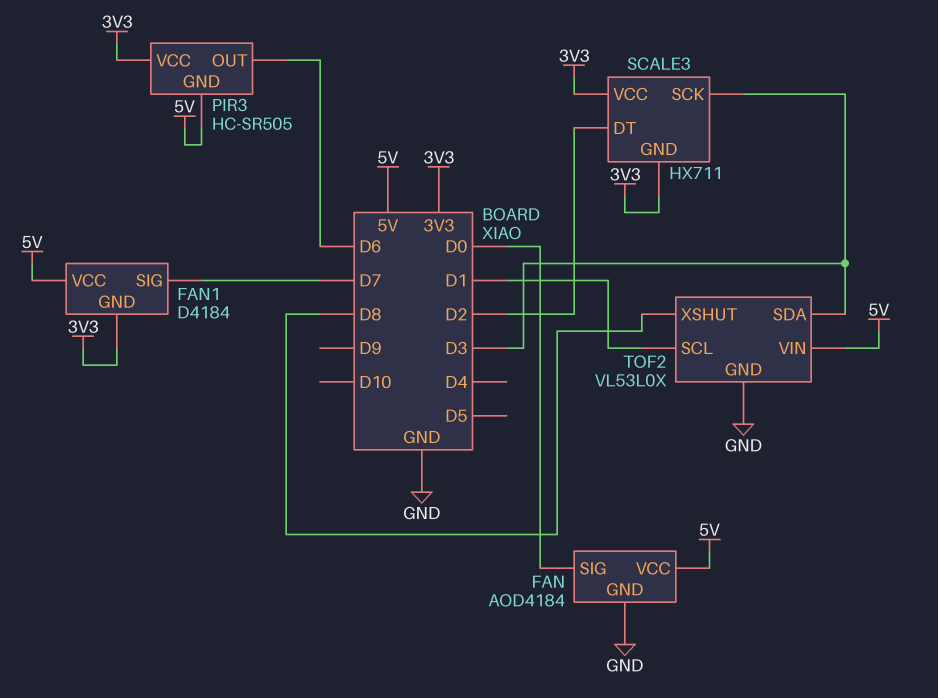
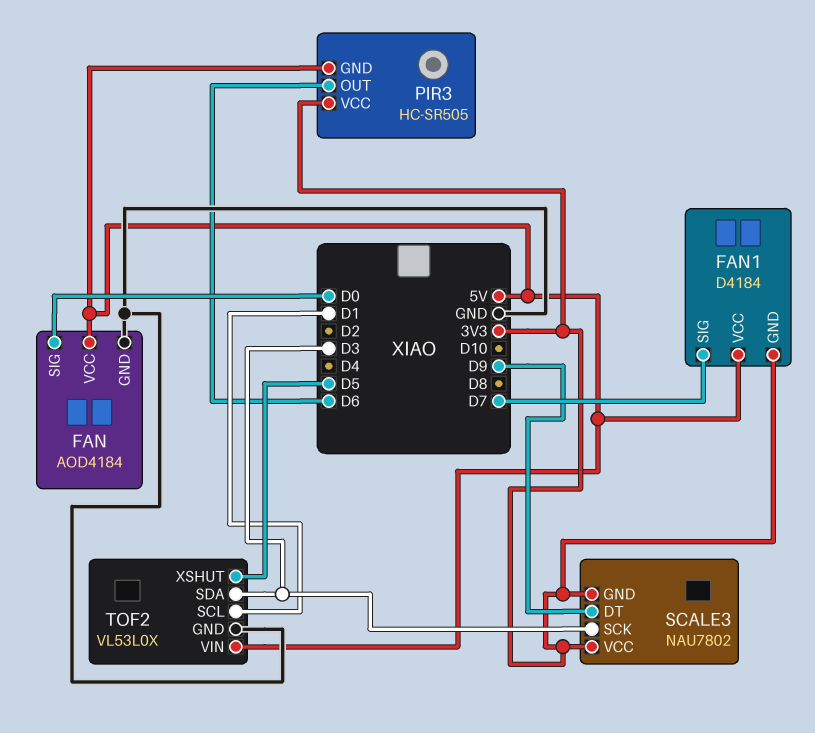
SCALE3: HX711 -> NAU7802
SCALE3 pin DT: D2 -> D9
TOF2 pin XSHUT: D8 -> D5

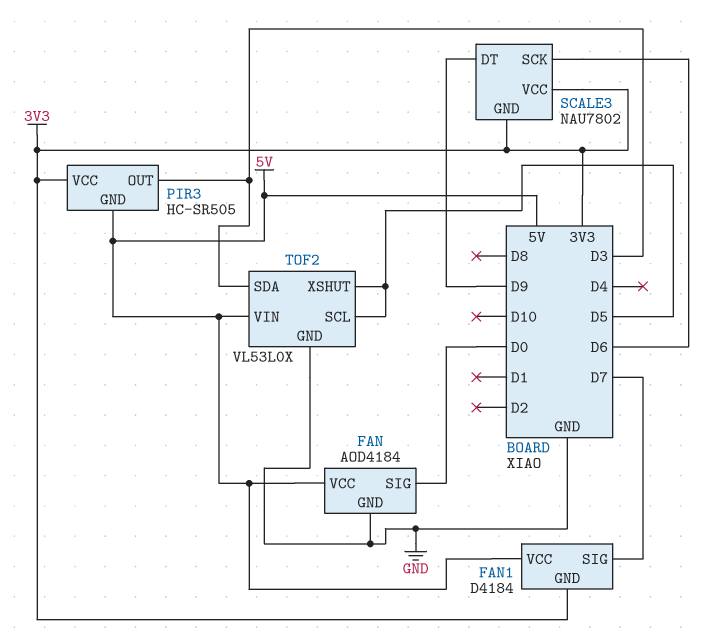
PIR3 pin OUT: D6 -> D3
SCALE3 pin SCK: D3 -> D6
TOF2 pin SCL: D1 -> D5

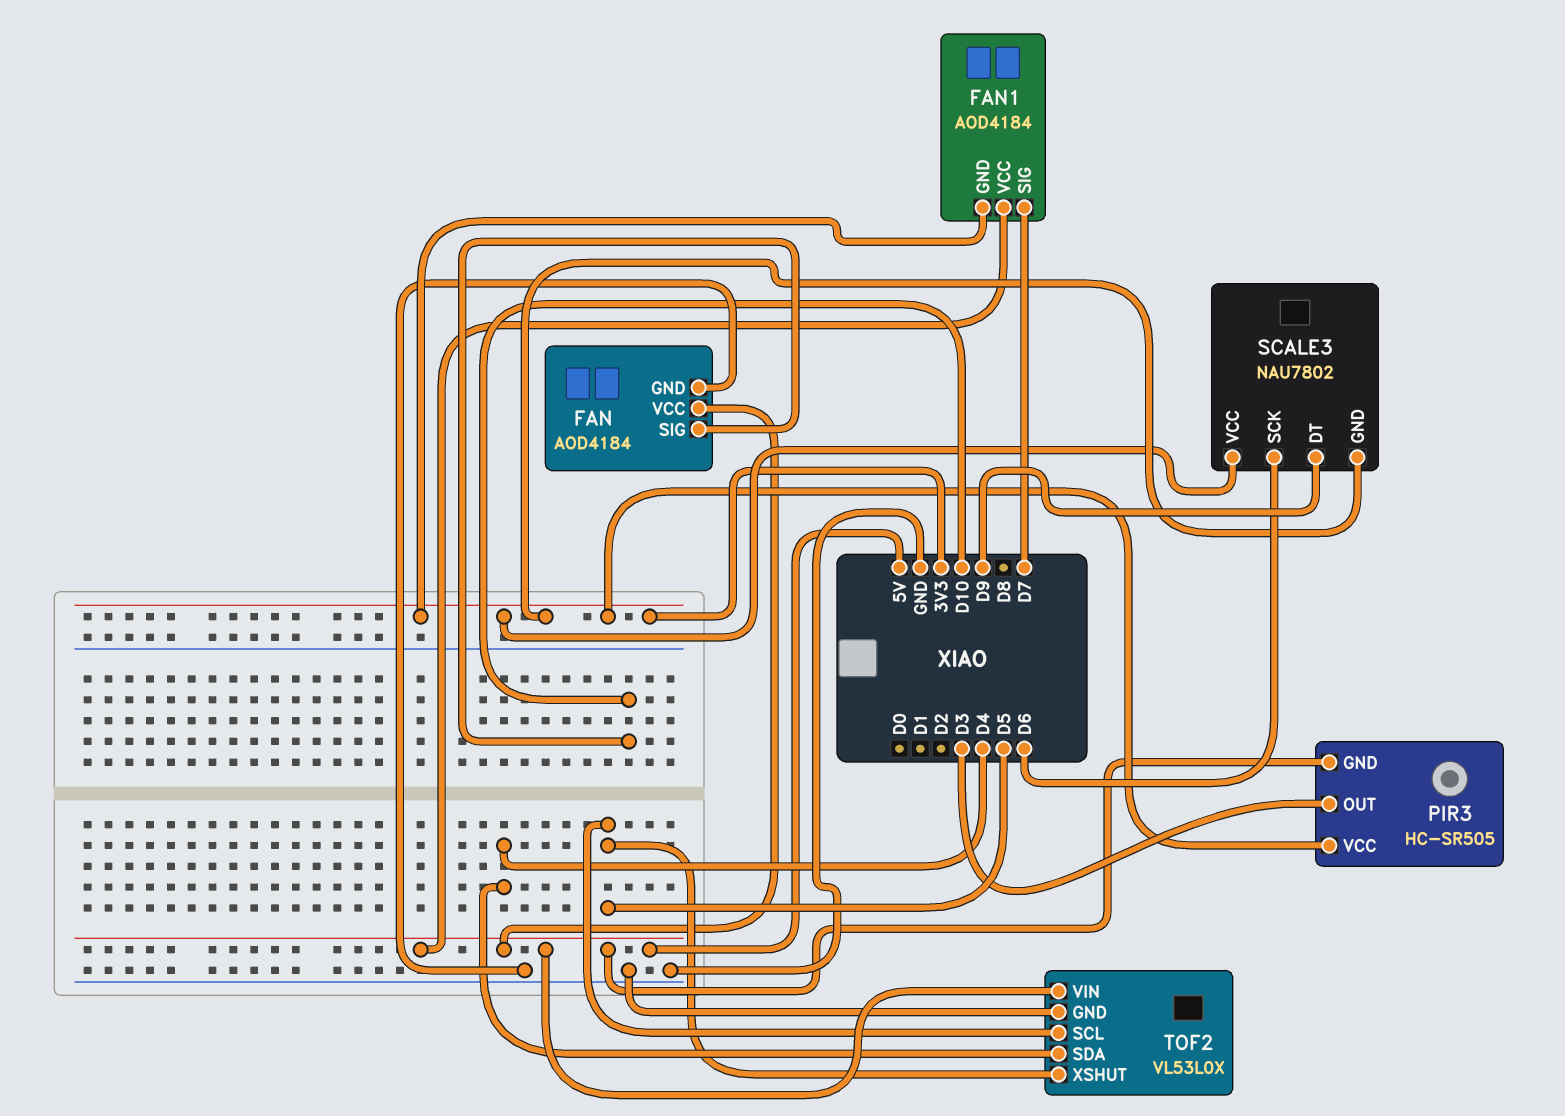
FAN pin SIG: D0 -> D10
FAN1: D4184 -> AOD4184
TOF2 pin SDA: D3 -> D4

